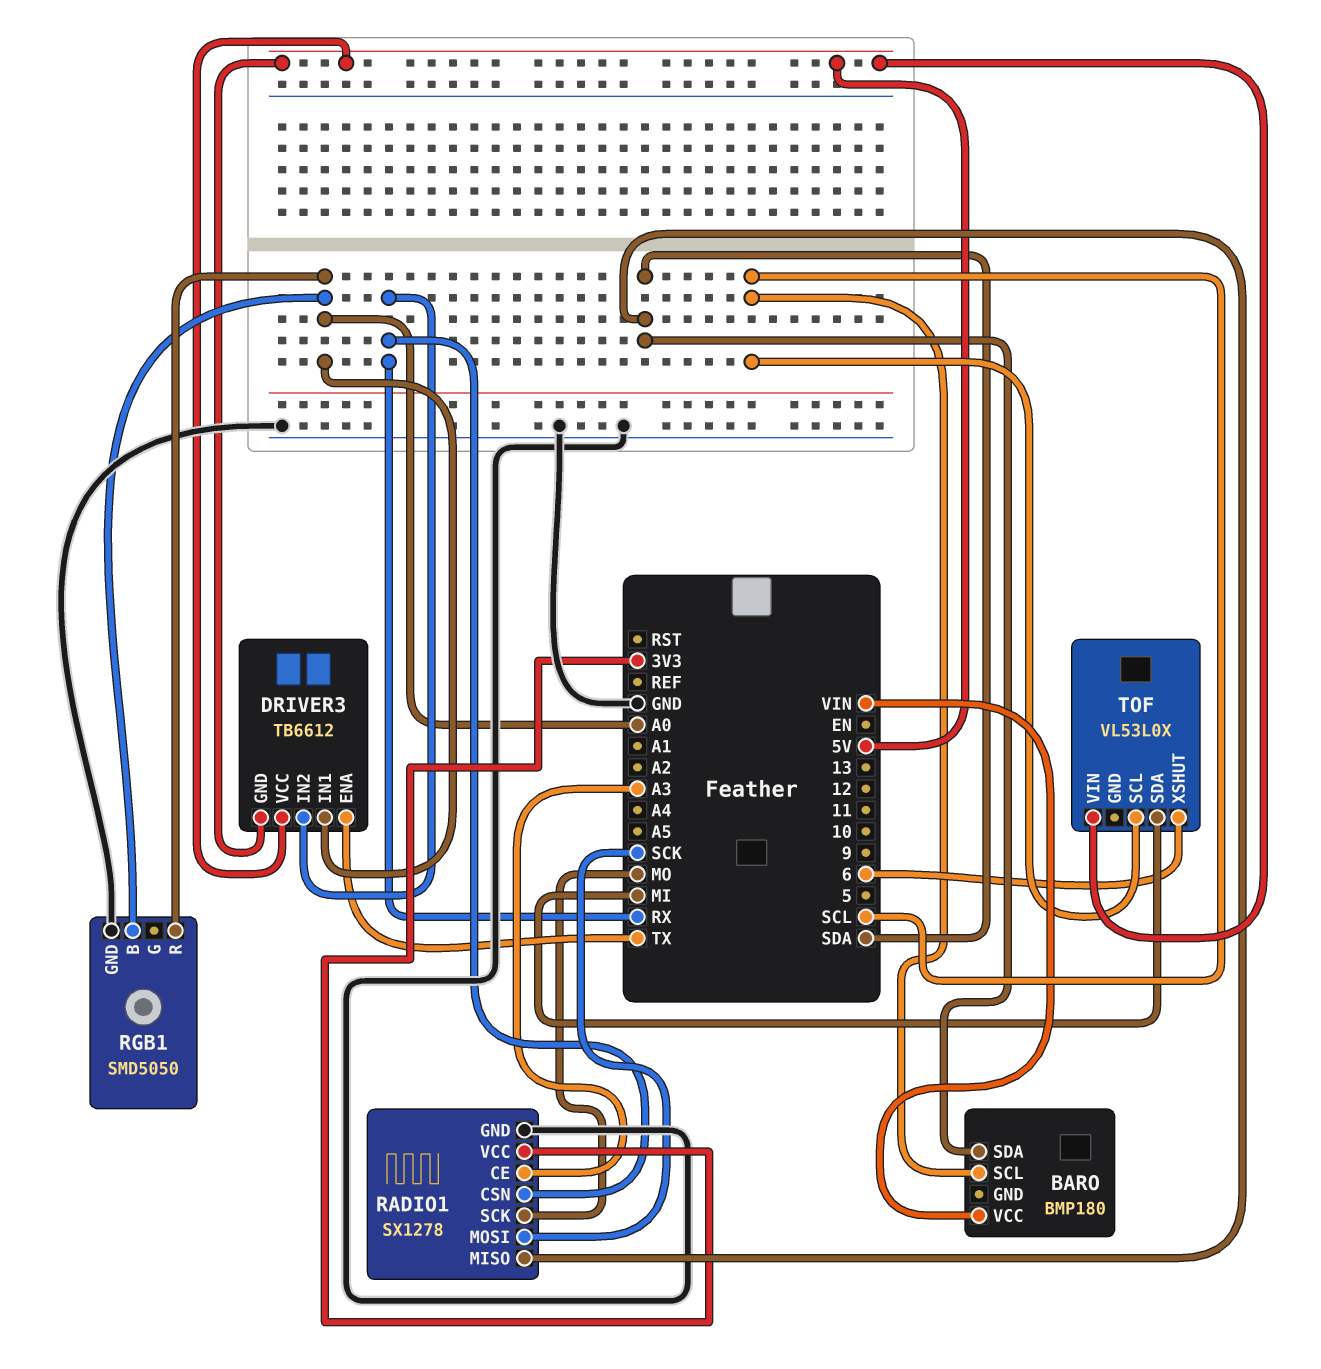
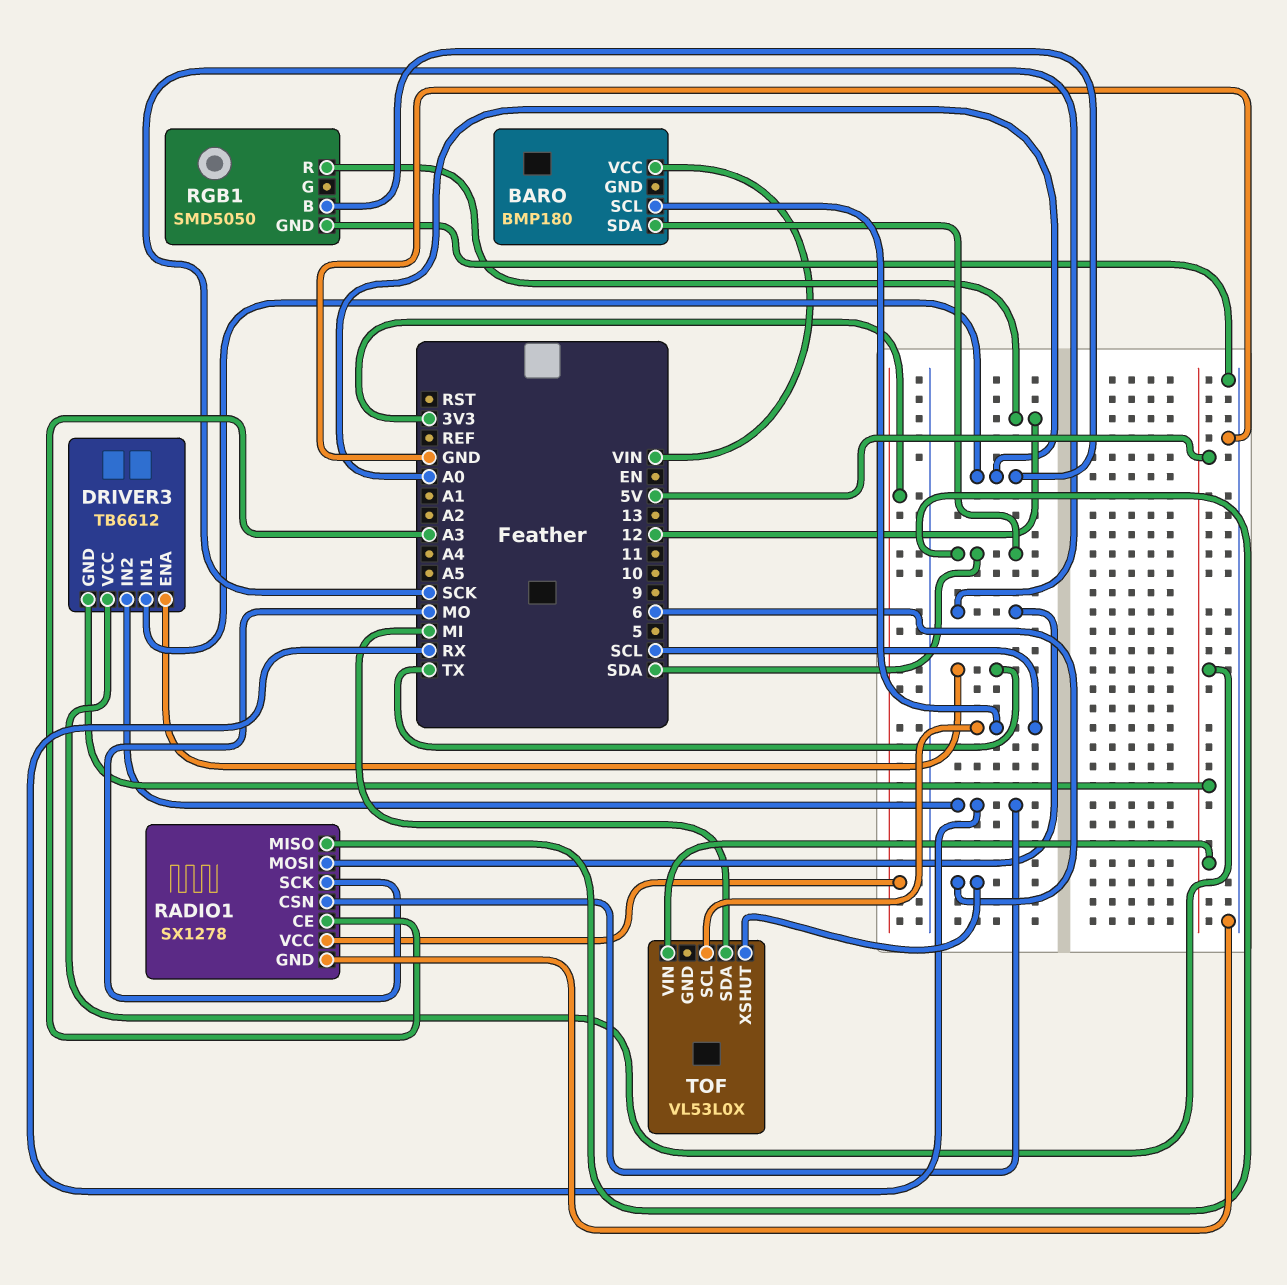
RGB1 pin R: A0 -> 12

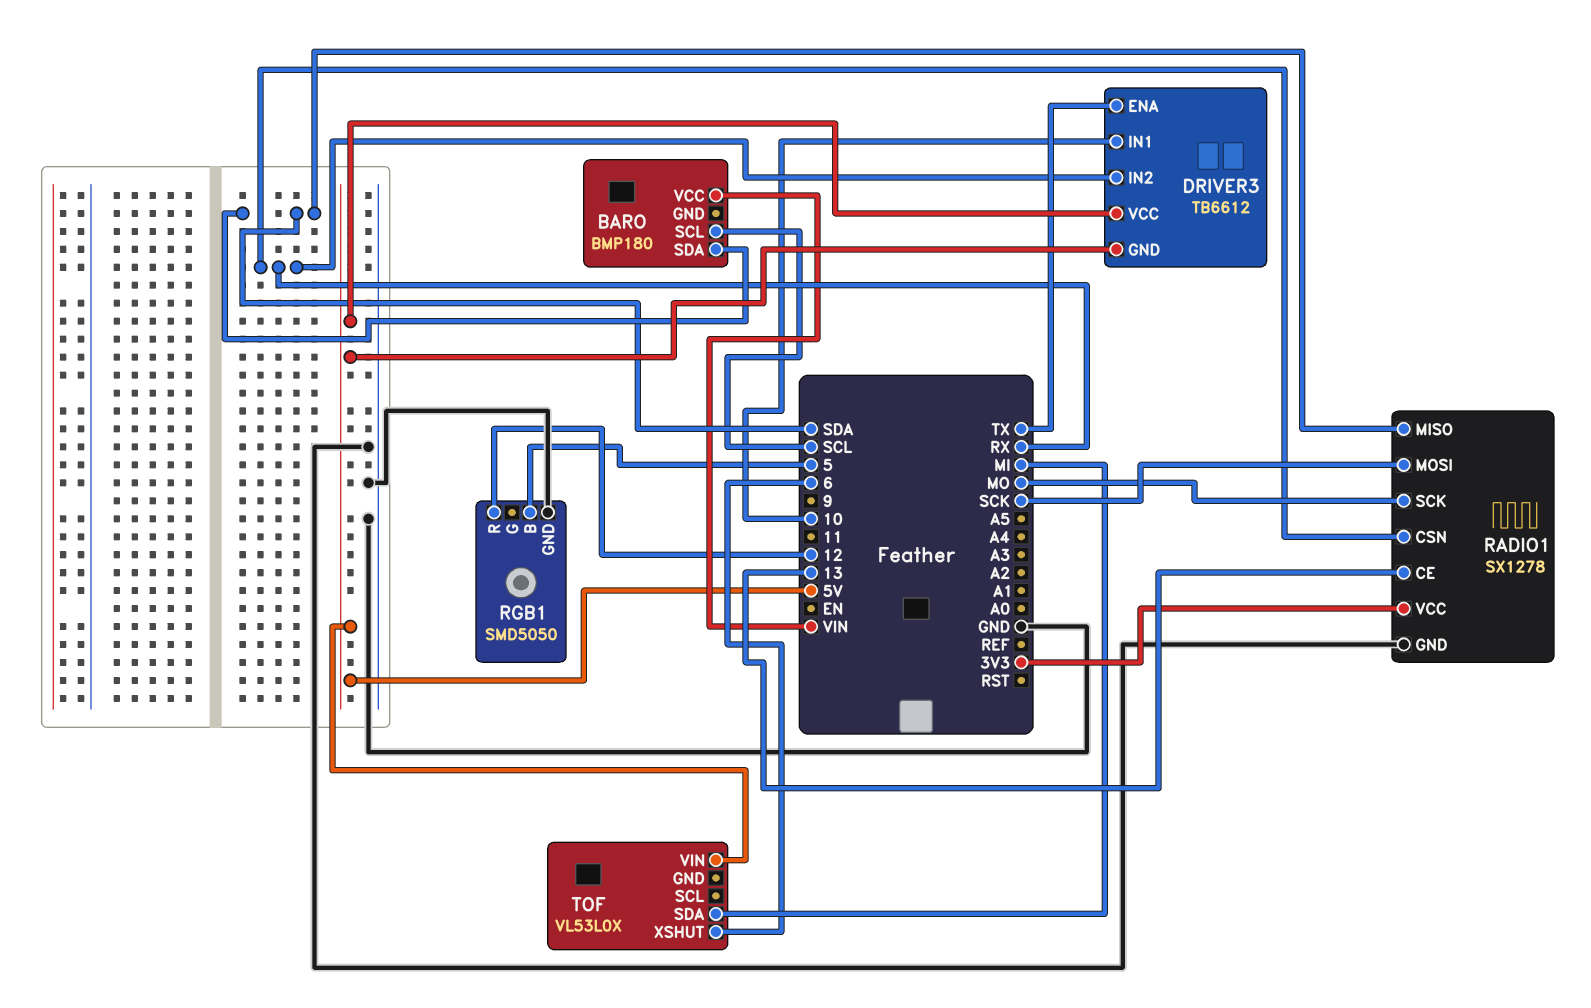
DRIVER3 pin IN1: A0 -> 10
RADIO1 pin CE: A3 -> 13
RGB1 pin B: A0 -> 5
TOF pin SCL: SCL -> none

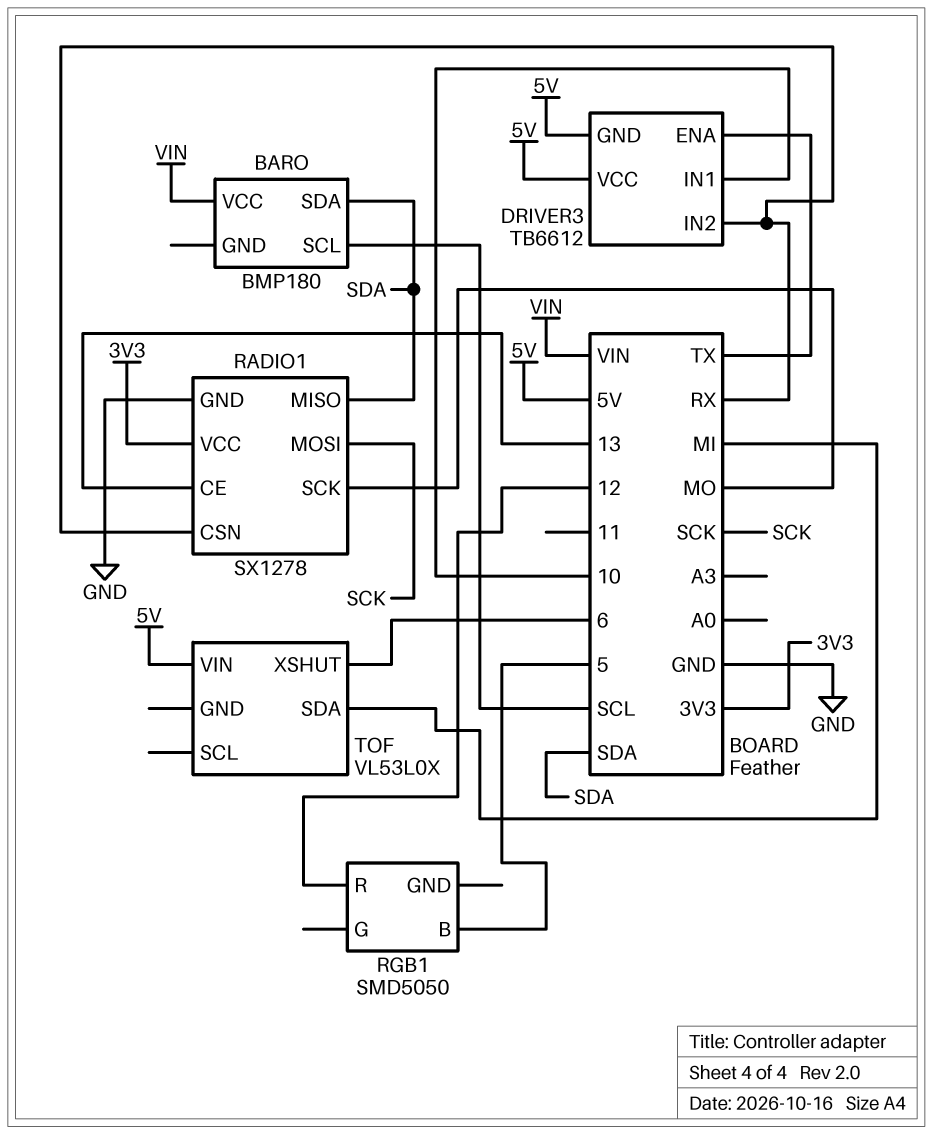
RGB1 pin GND: GND -> none

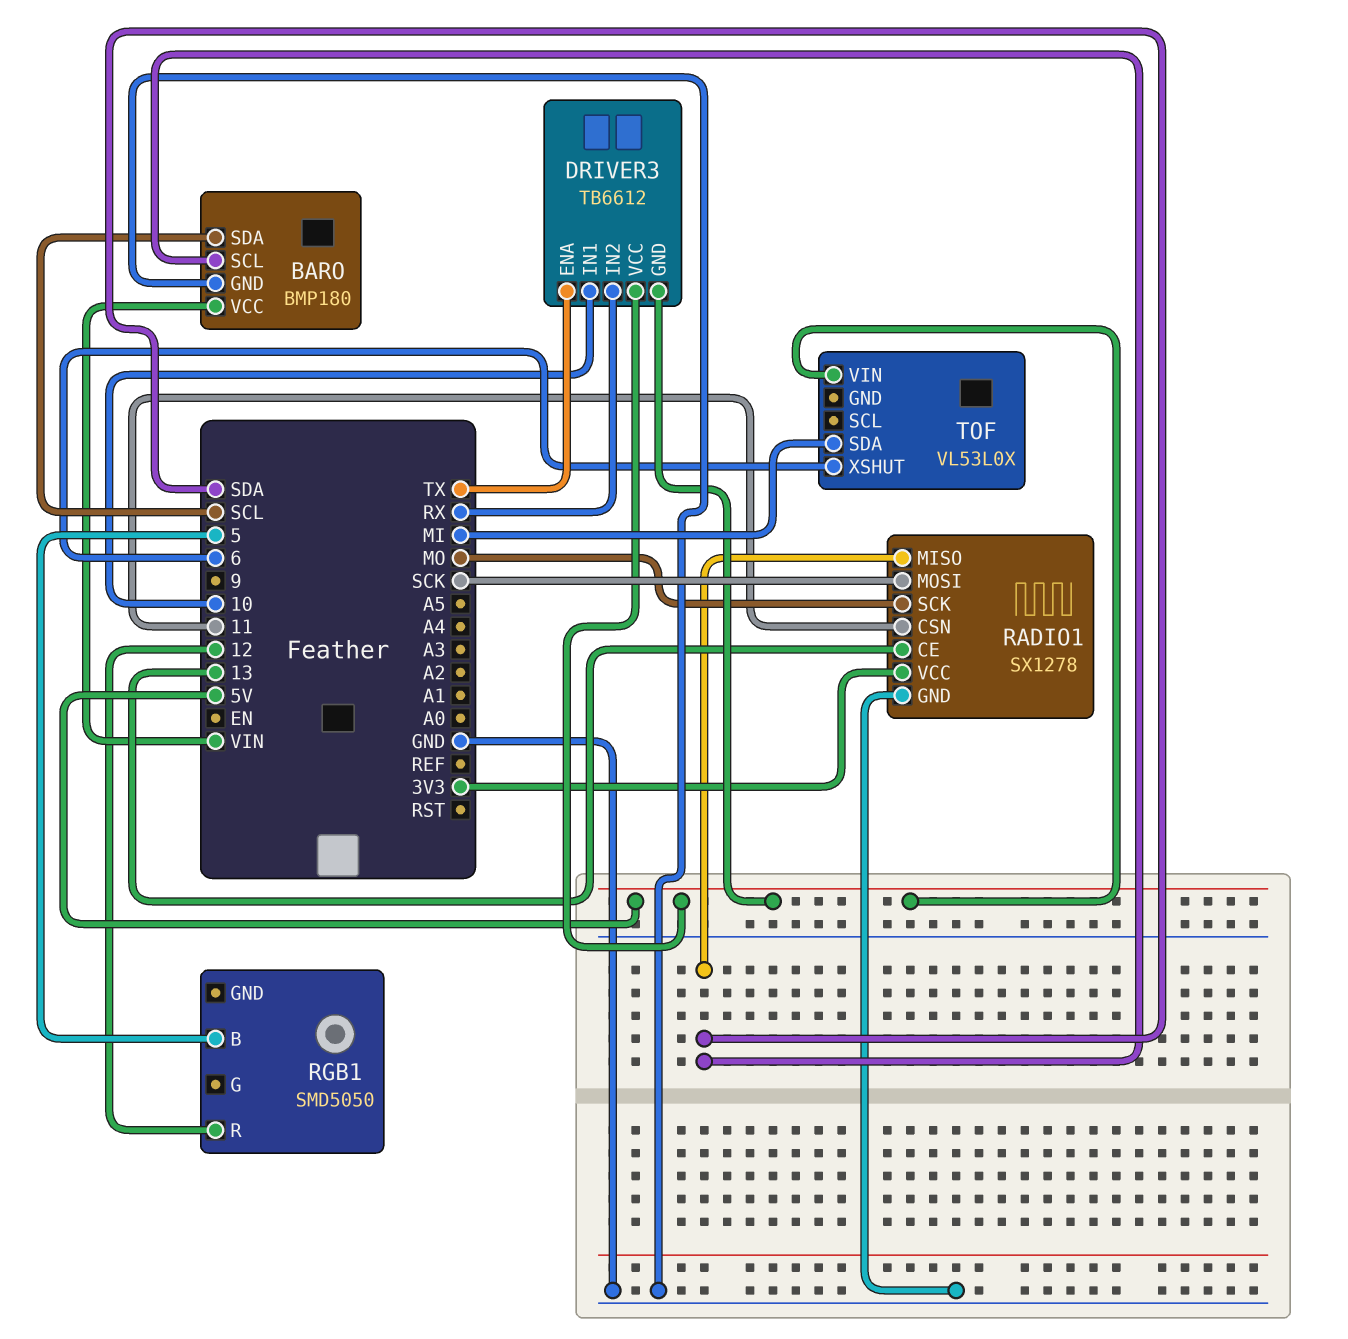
BARO pin GND: none -> GND
BARO pin SCL: SCL -> SDA
BARO pin SDA: SDA -> SCL
RADIO1 pin CSN: RX -> 11

